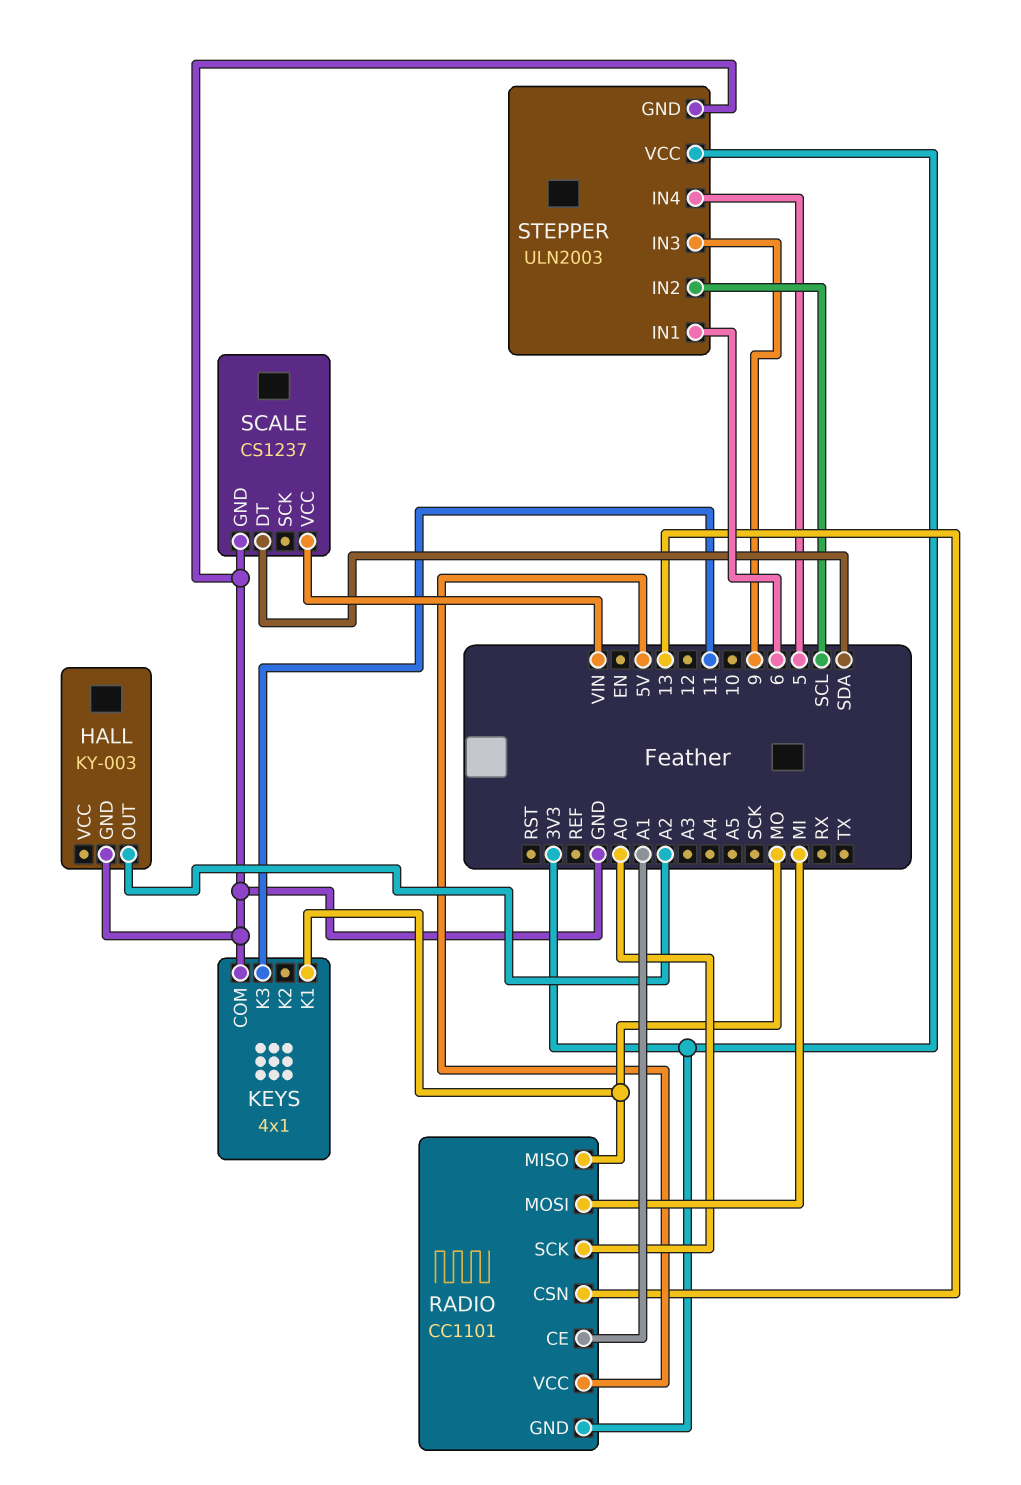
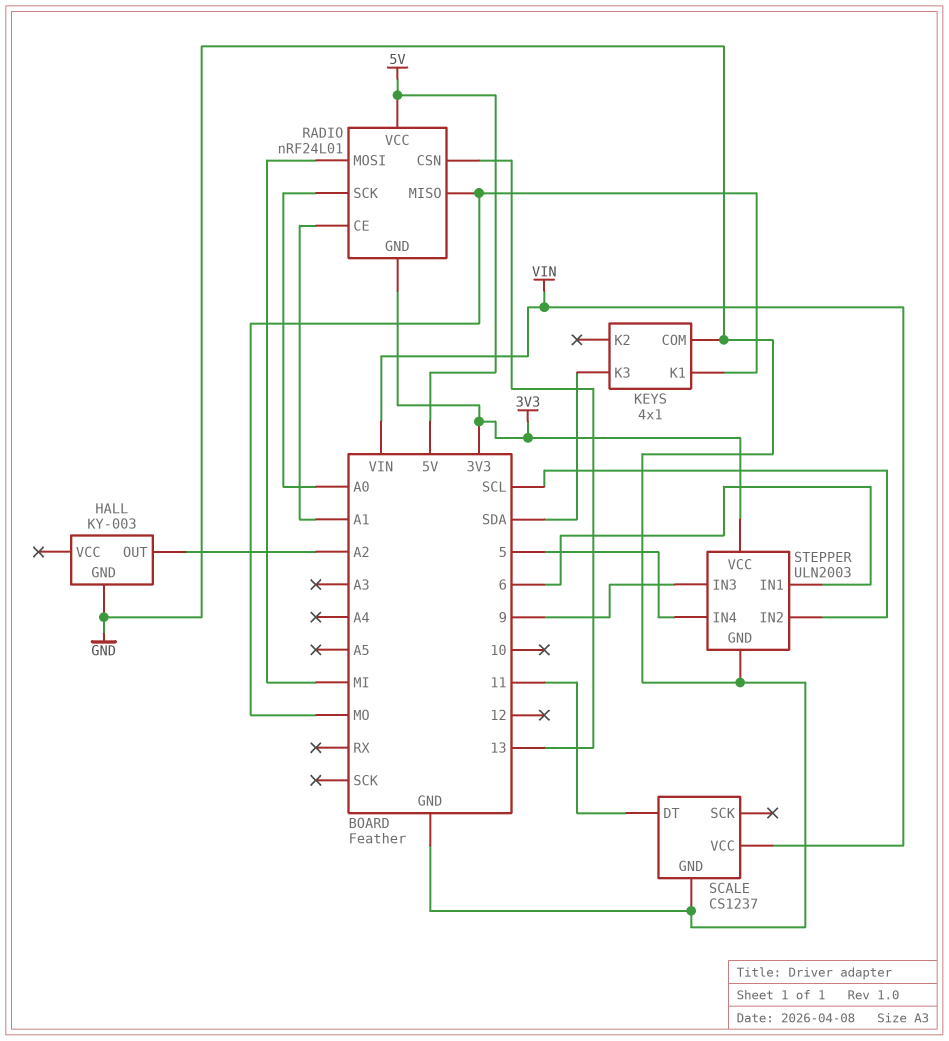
KEYS pin K3: 11 -> SDA
RADIO: CC1101 -> nRF24L01
SCALE pin DT: SDA -> 11

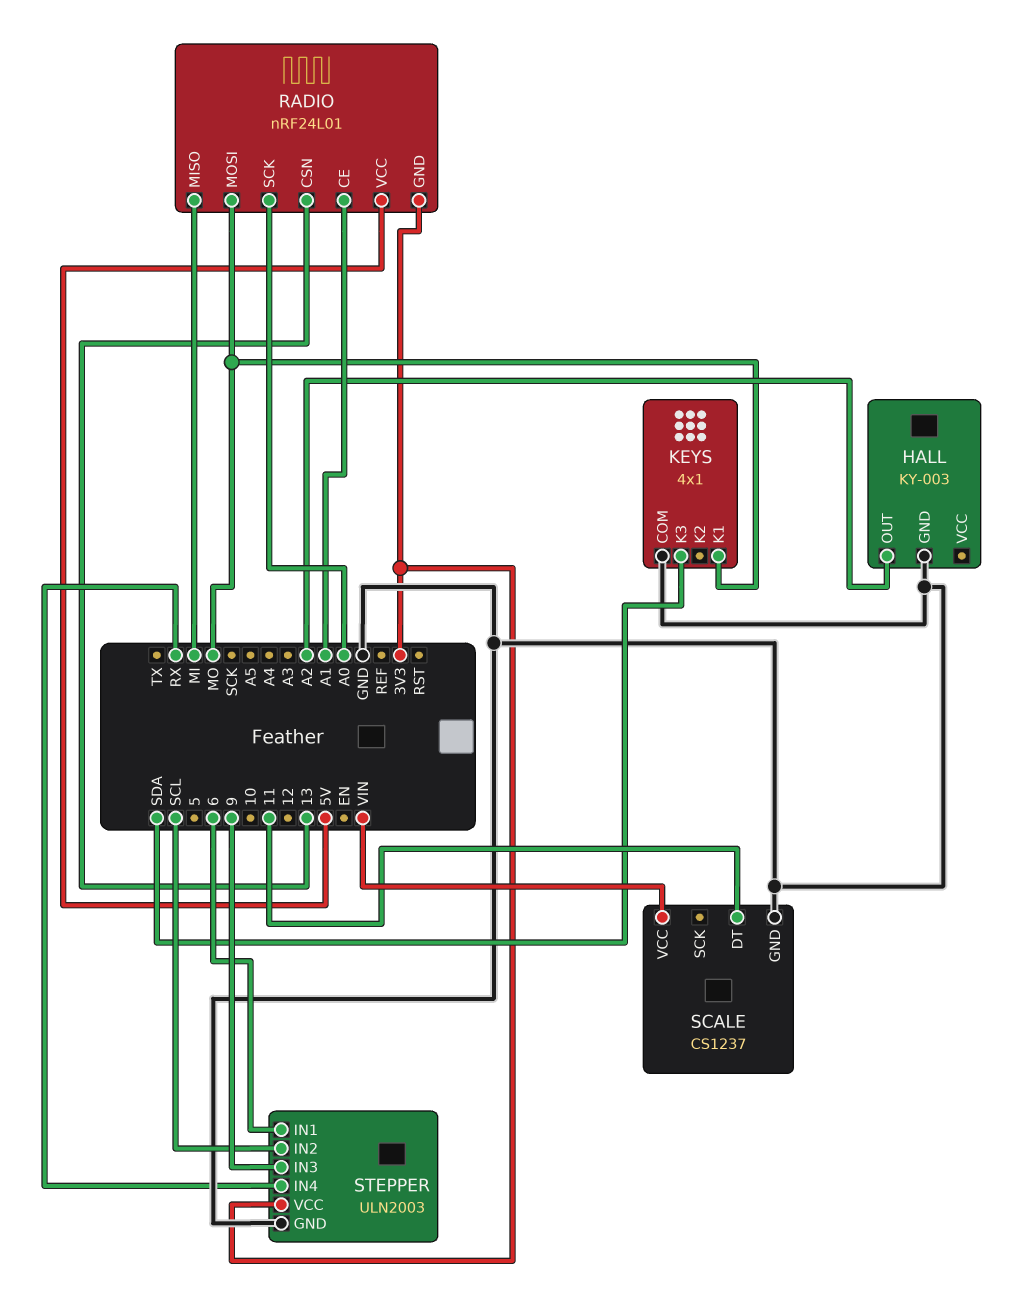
RADIO pin MISO: MO -> MI
RADIO pin MOSI: MI -> MO
STEPPER pin IN4: 5 -> RX

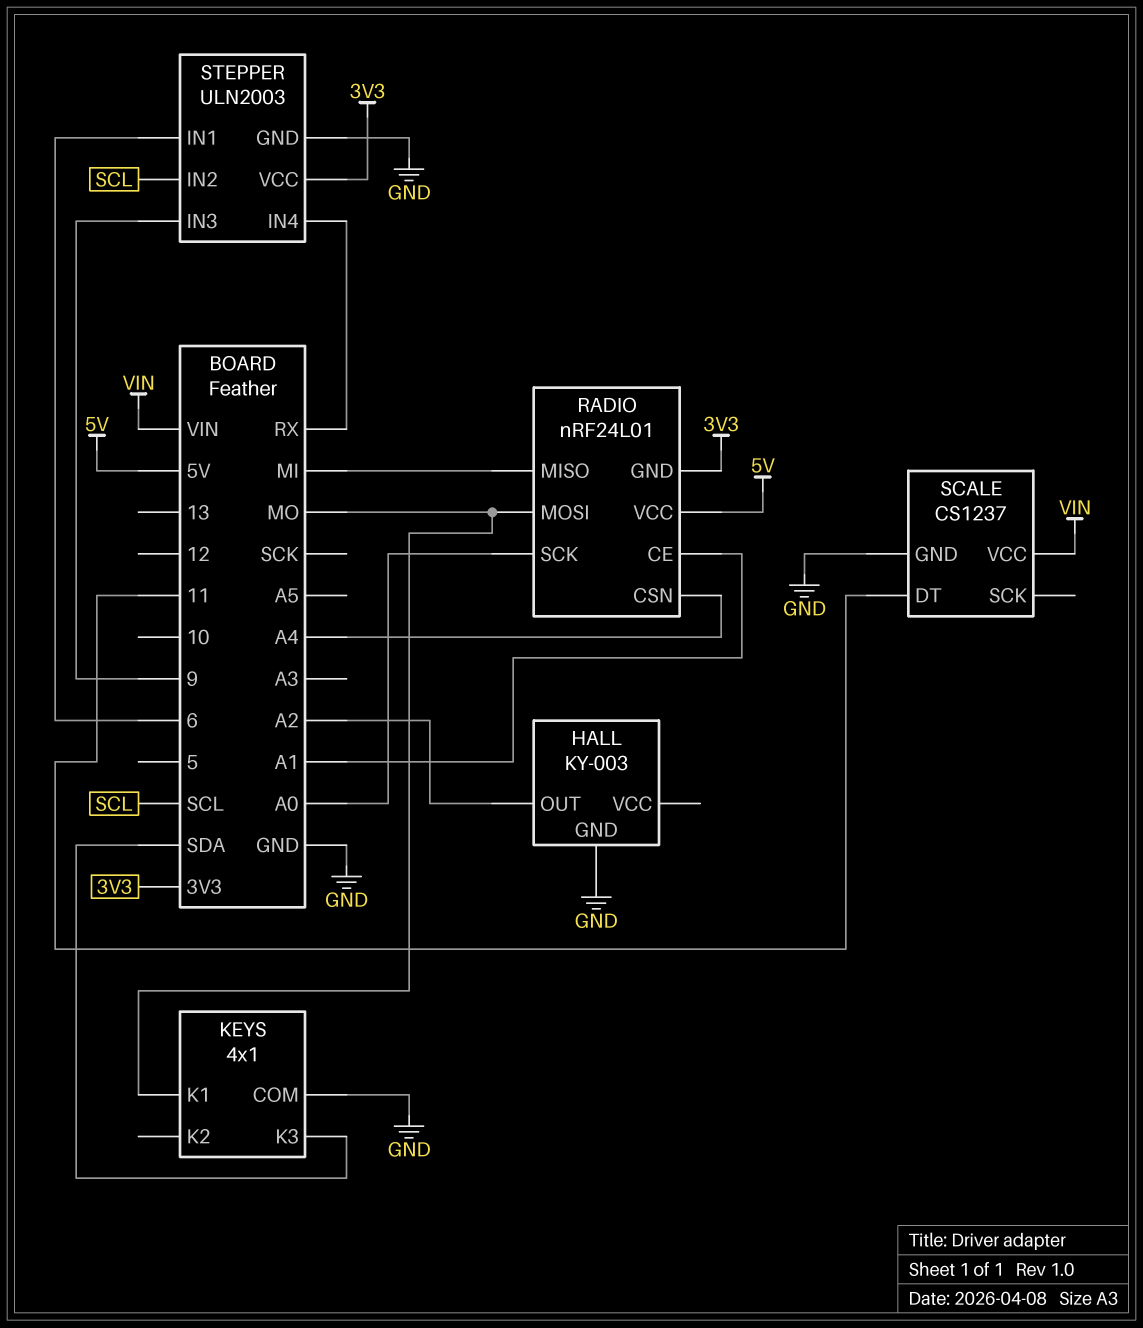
RADIO pin CSN: 13 -> A4

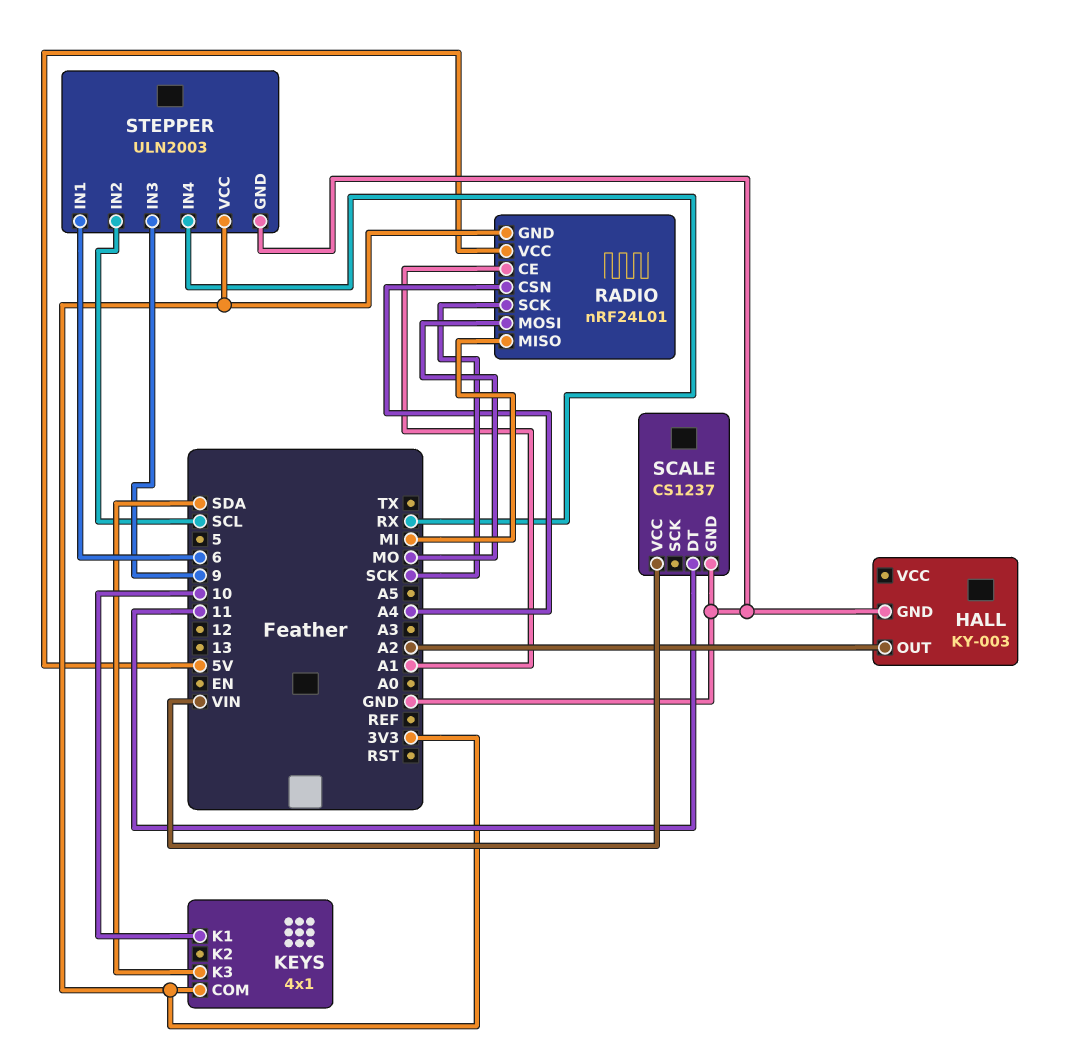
KEYS pin COM: GND -> 3V3
KEYS pin K1: MO -> 10
RADIO pin SCK: A0 -> SCK

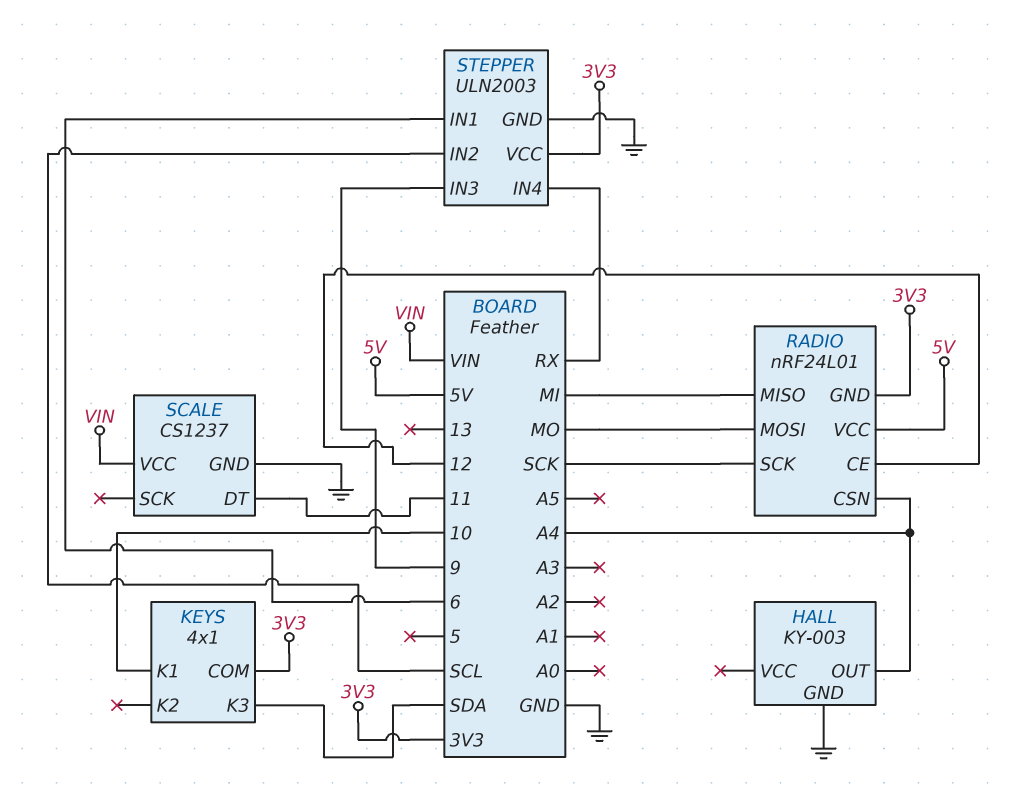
HALL pin OUT: A2 -> A4
RADIO pin CE: A1 -> 12

